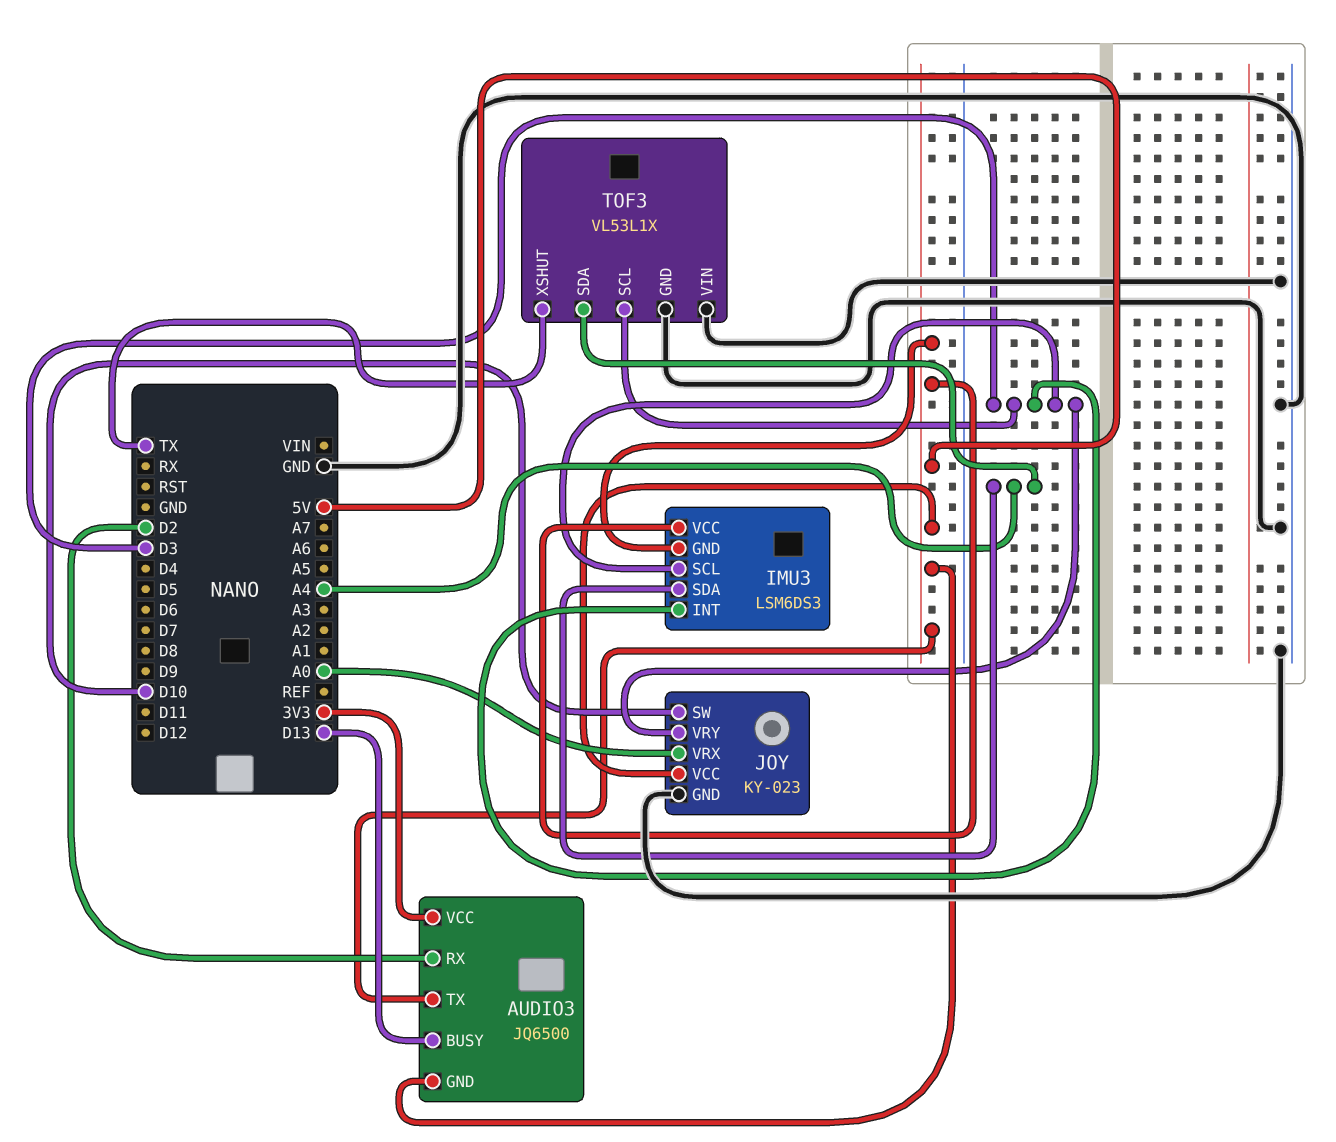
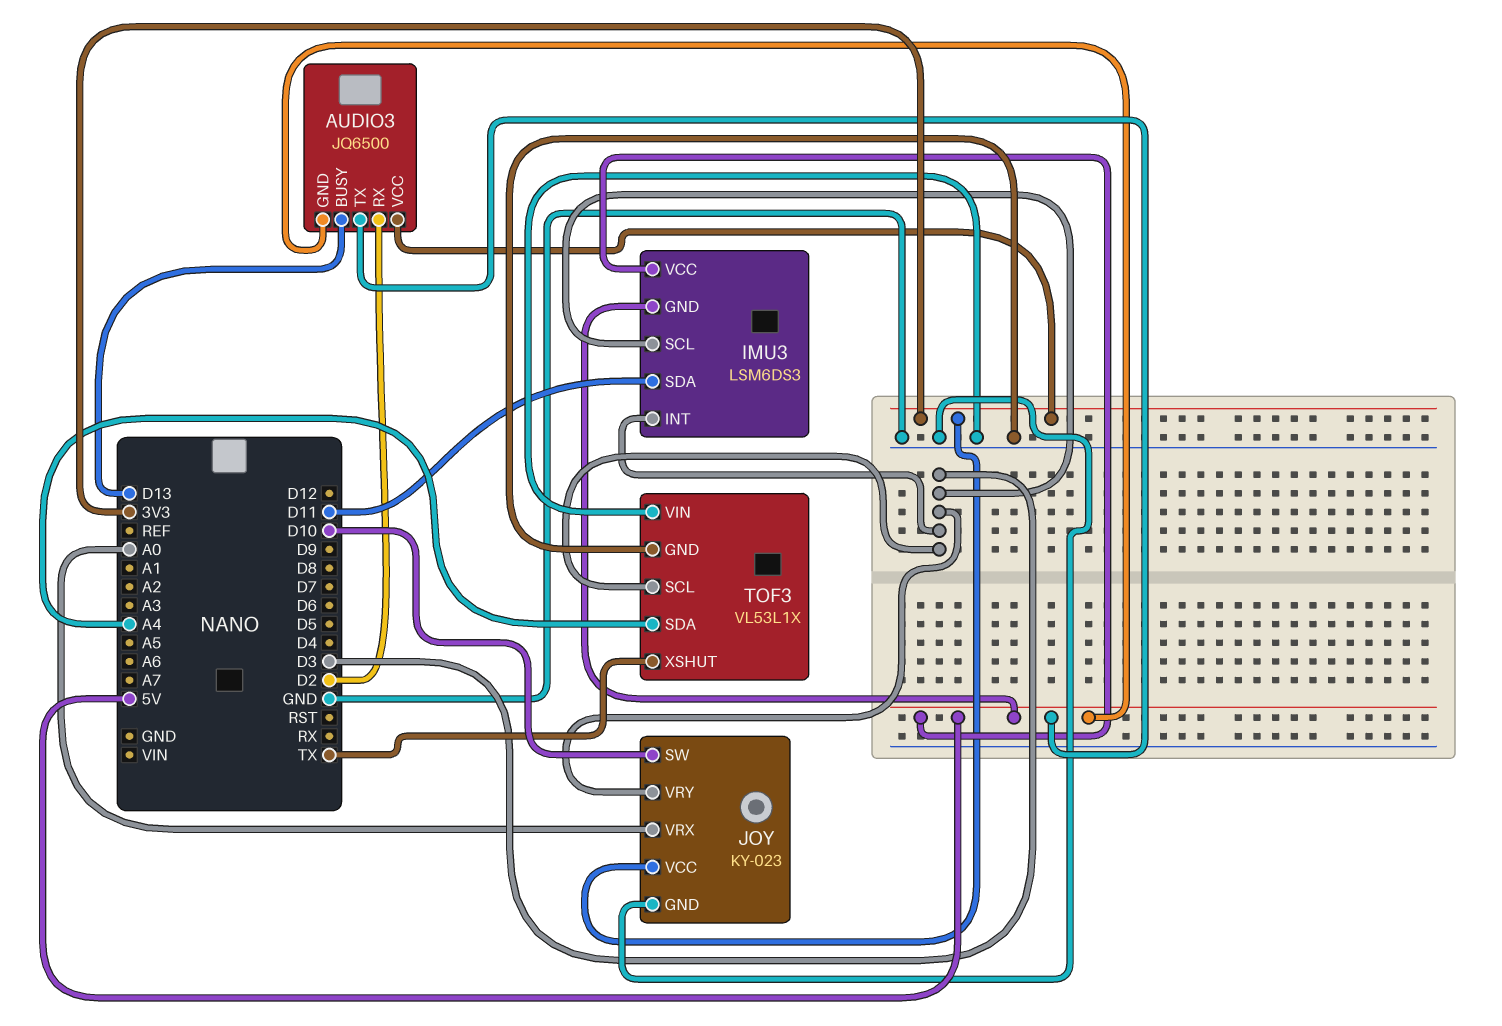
IMU3 pin SDA: A4 -> D11
JOY pin VCC: 5V -> 3V3

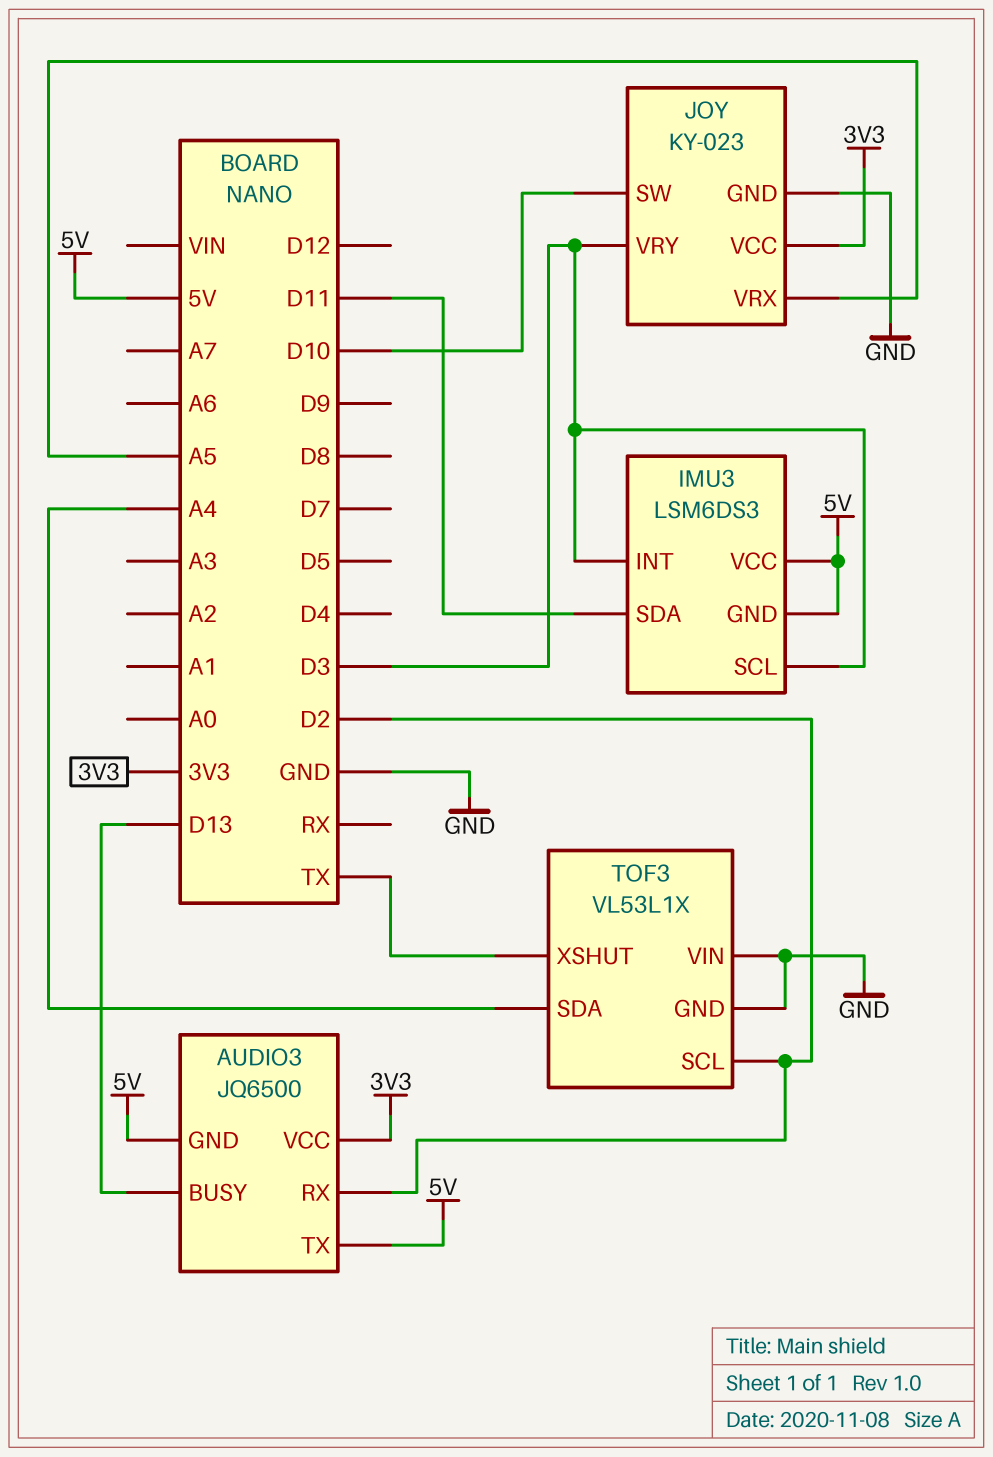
JOY pin VRX: A0 -> A5
TOF3 pin SCL: D3 -> D2

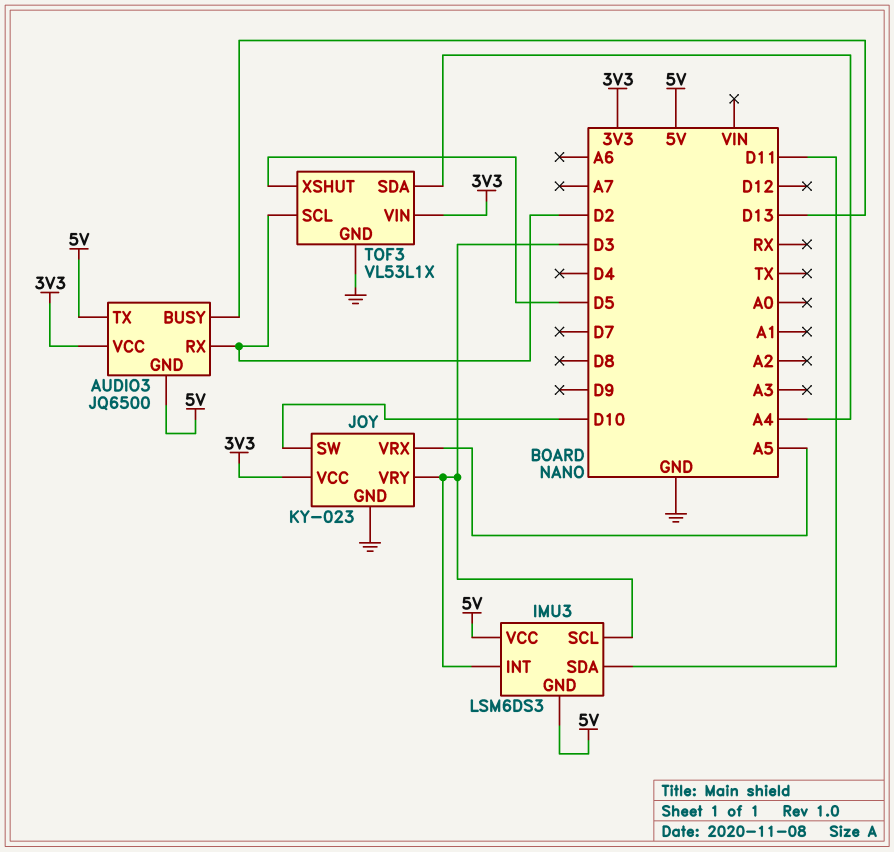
TOF3 pin VIN: GND -> 3V3
TOF3 pin XSHUT: TX -> D5

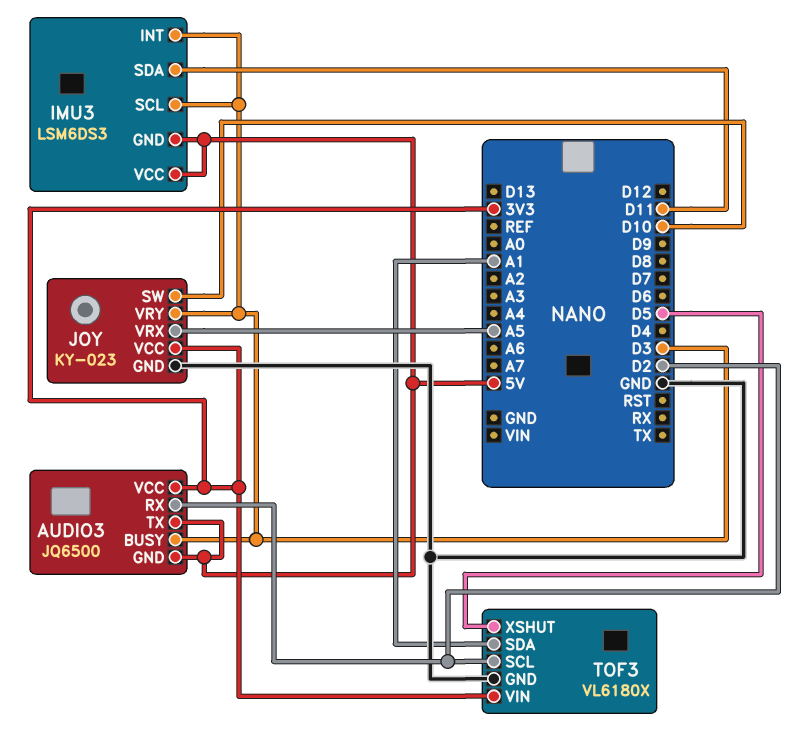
AUDIO3 pin BUSY: D13 -> D3
TOF3: VL53L1X -> VL6180X
TOF3 pin SDA: A4 -> A1

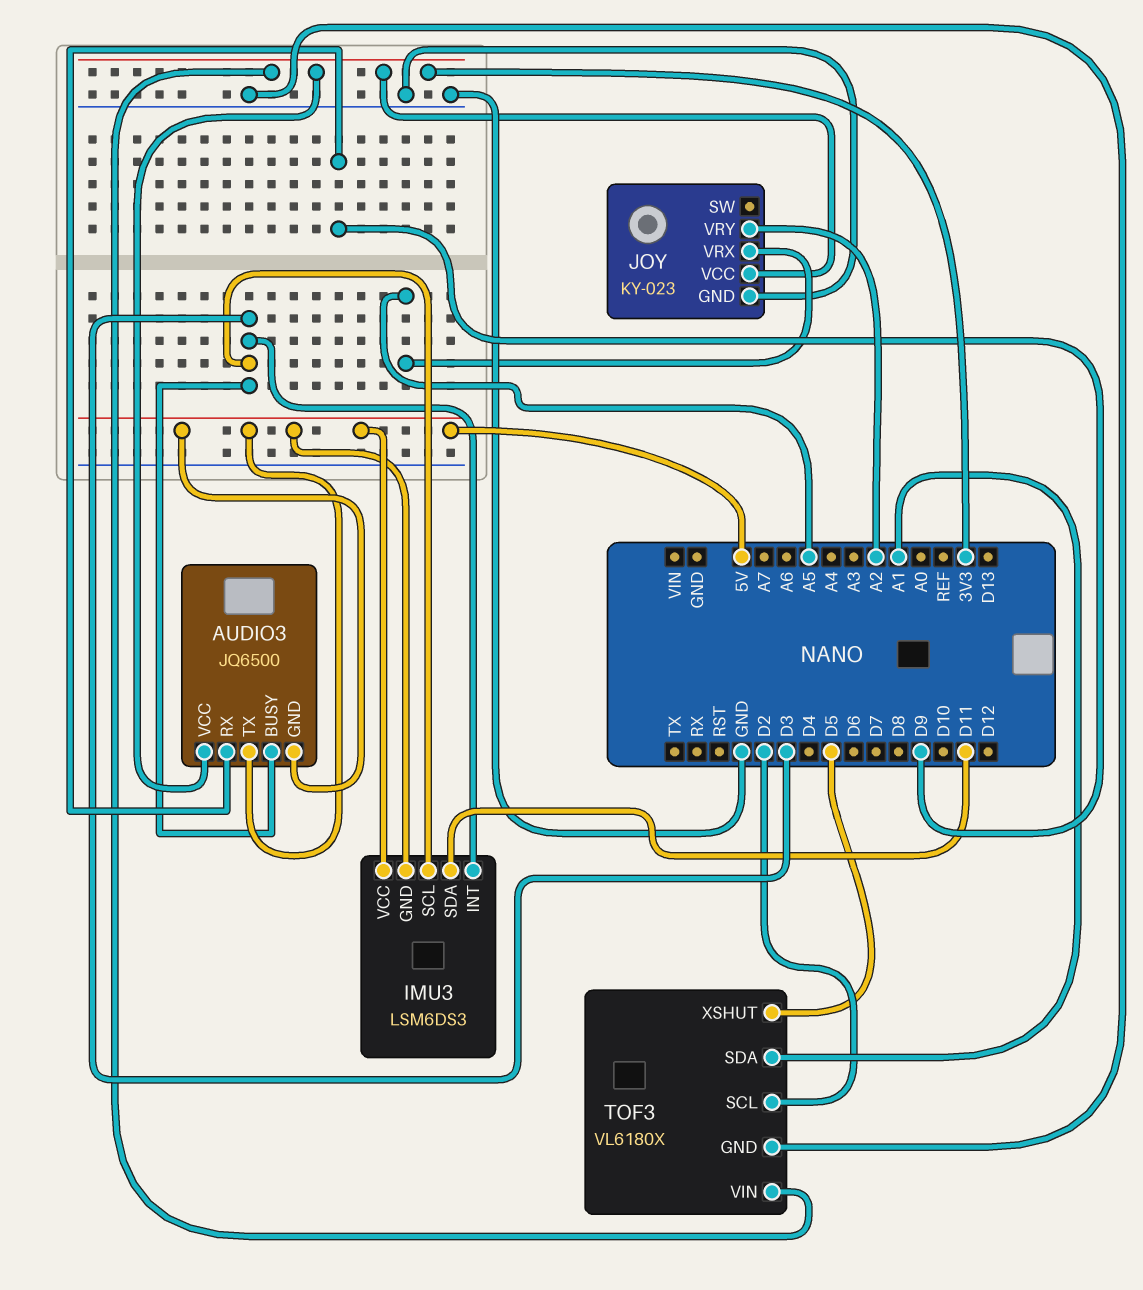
AUDIO3 pin RX: D2 -> D9
JOY pin SW: D10 -> none
JOY pin VRY: D3 -> A2

